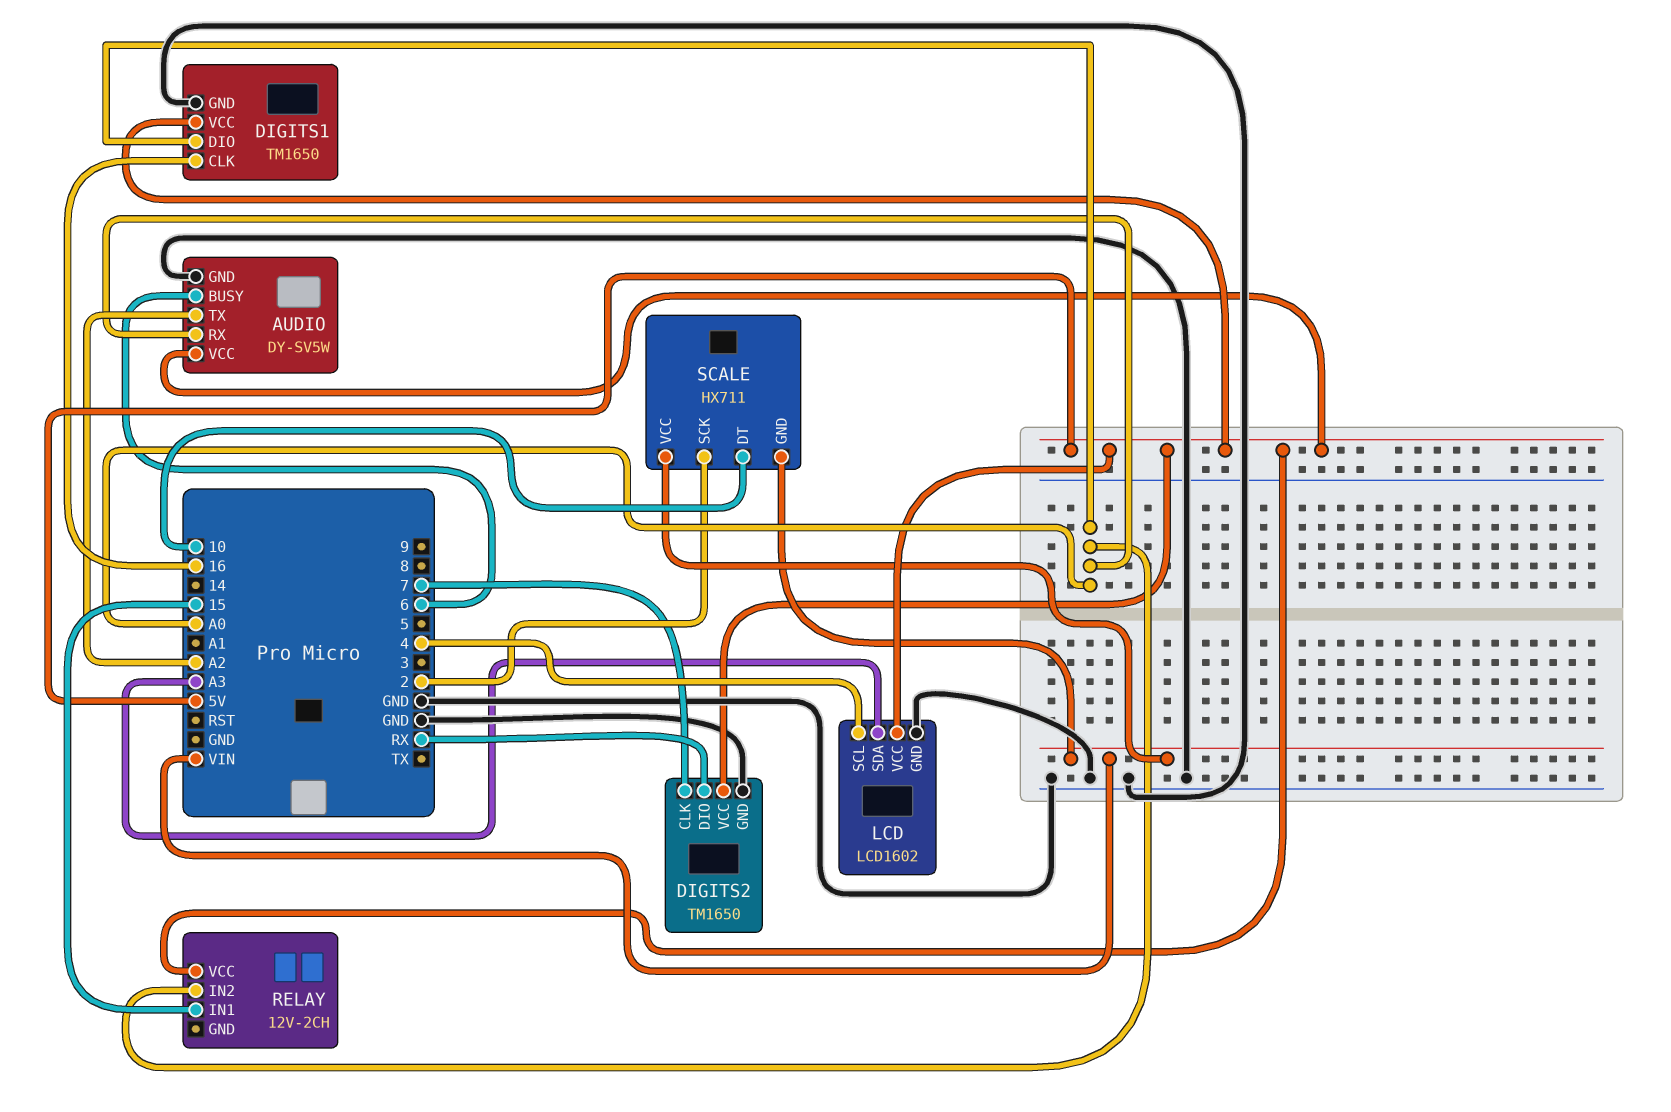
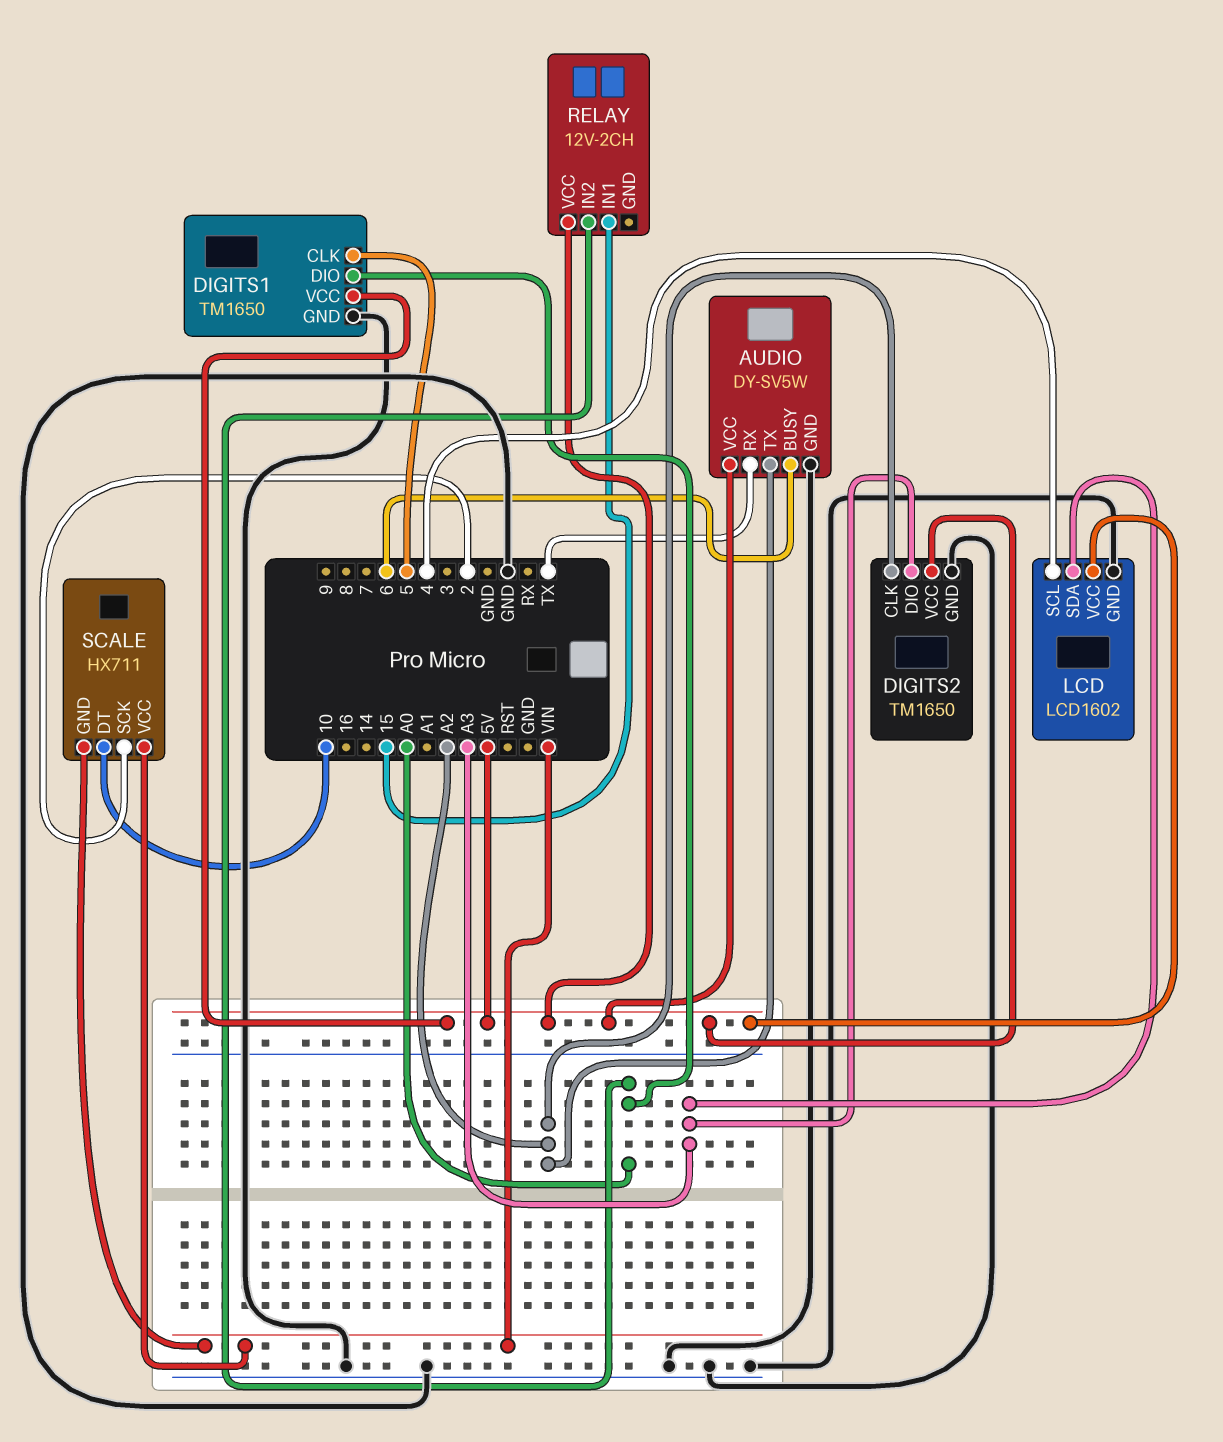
AUDIO pin RX: A0 -> TX
DIGITS1 pin CLK: 16 -> 5
DIGITS2 pin CLK: 7 -> A2
DIGITS2 pin DIO: RX -> A3

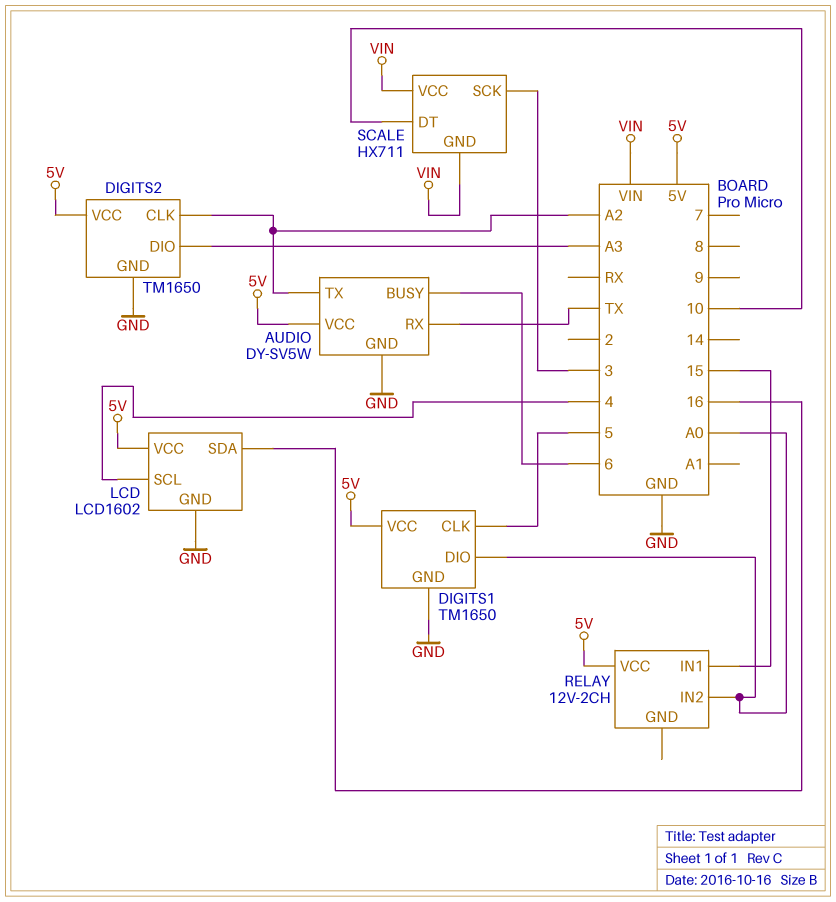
LCD pin SDA: A3 -> 16
SCALE pin SCK: 2 -> 3

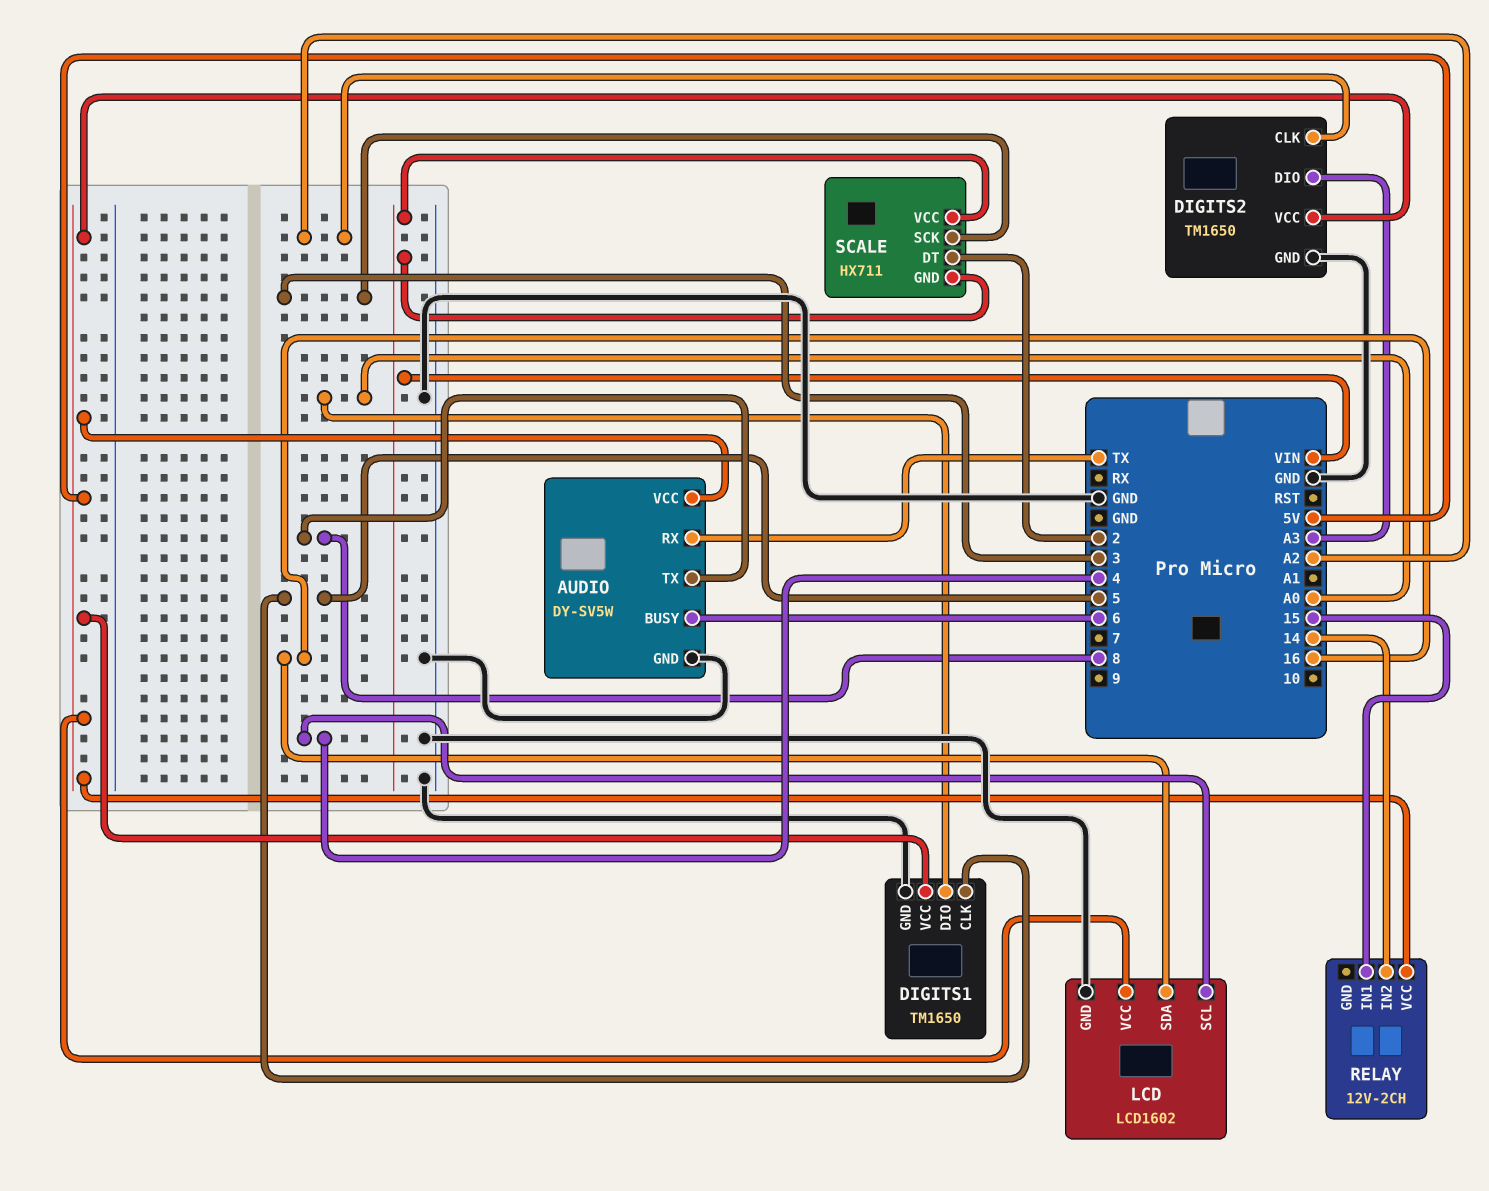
AUDIO pin TX: A2 -> 8
RELAY pin IN2: A0 -> 14
SCALE pin DT: 10 -> 2

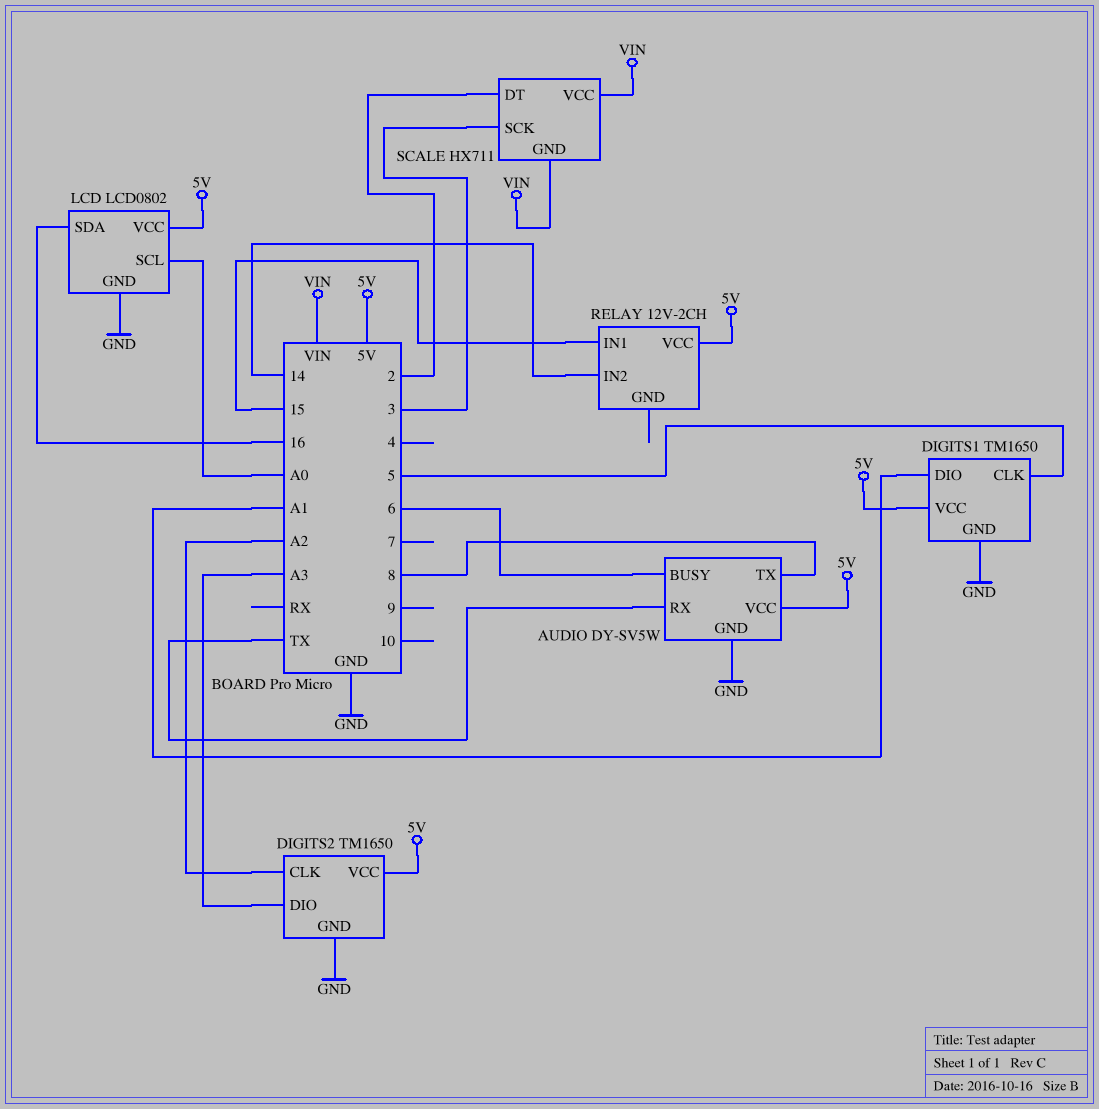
DIGITS1 pin DIO: A0 -> A1
LCD: LCD1602 -> LCD0802
LCD pin SCL: 4 -> A0

